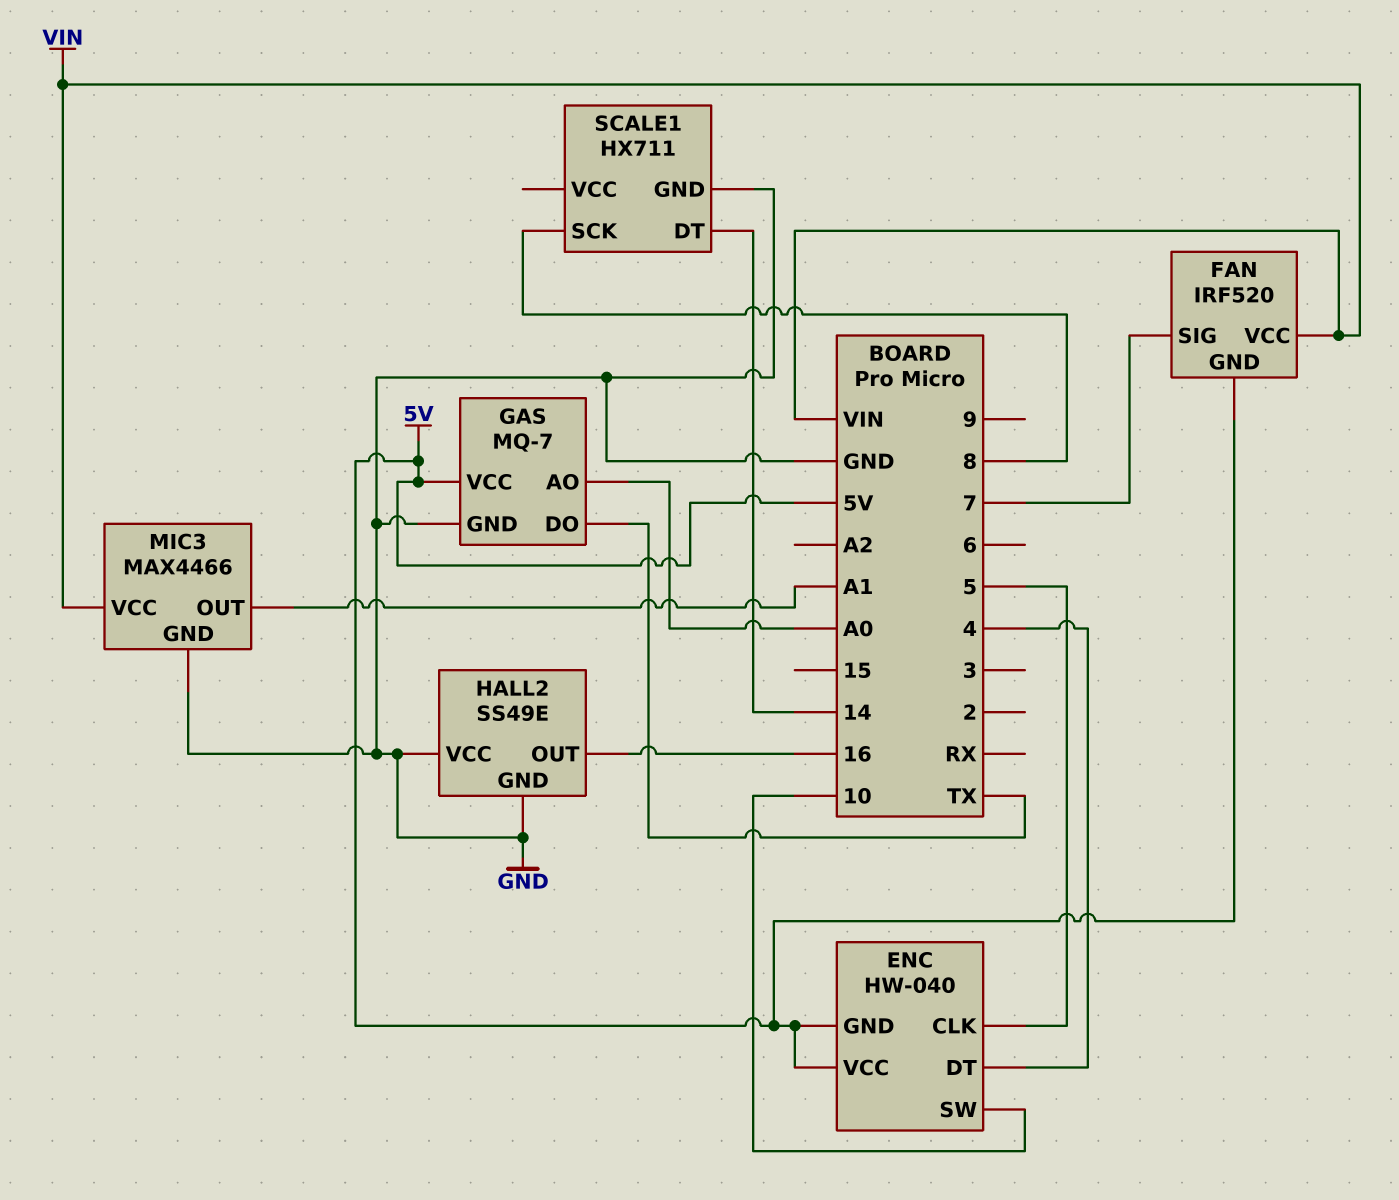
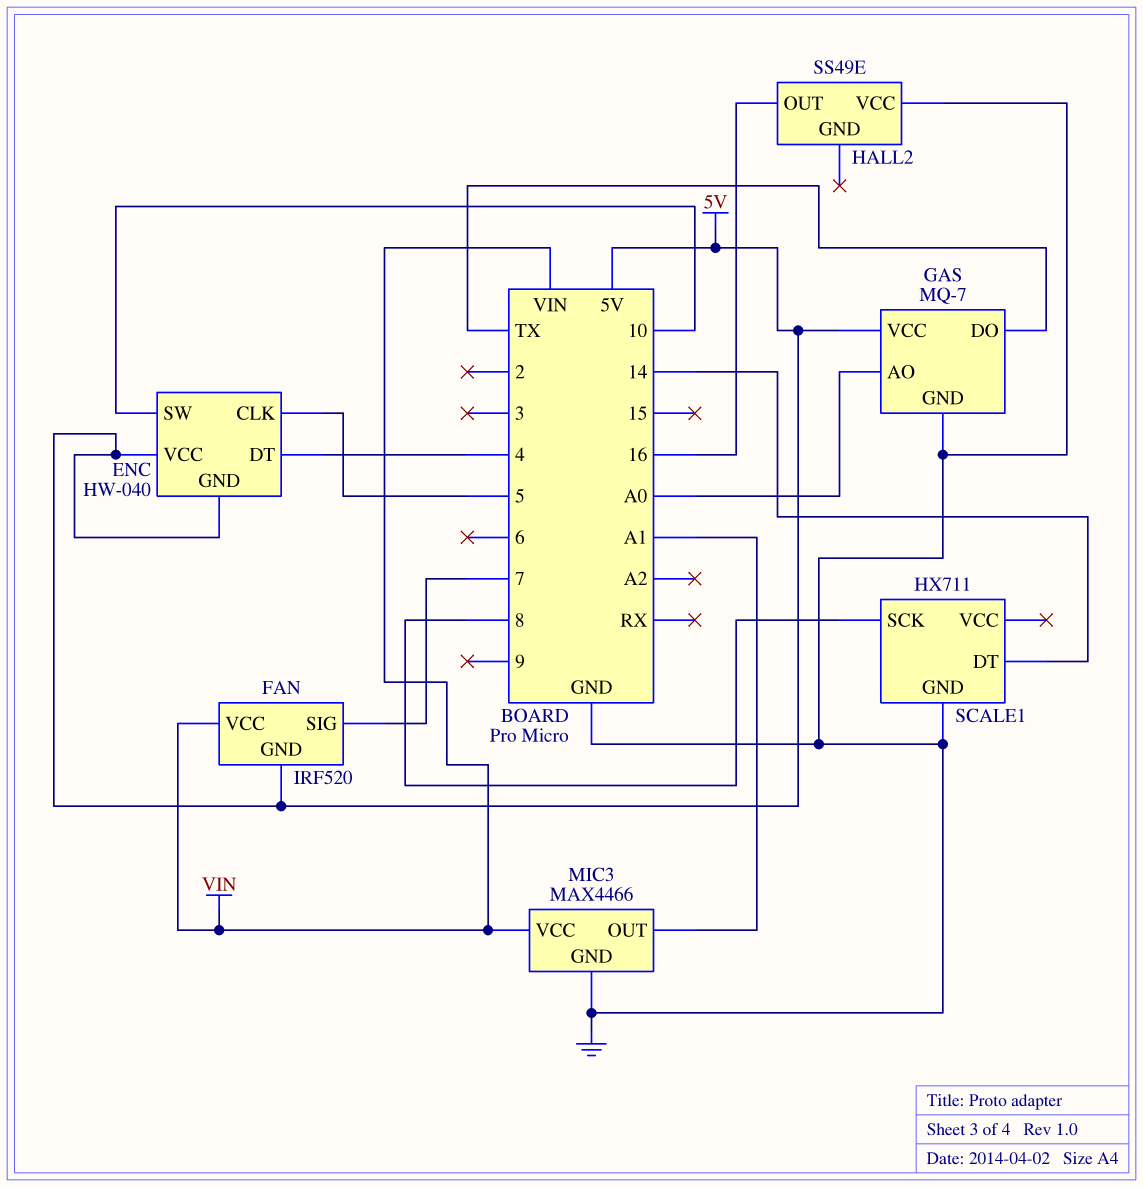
HALL2 pin GND: GND -> none

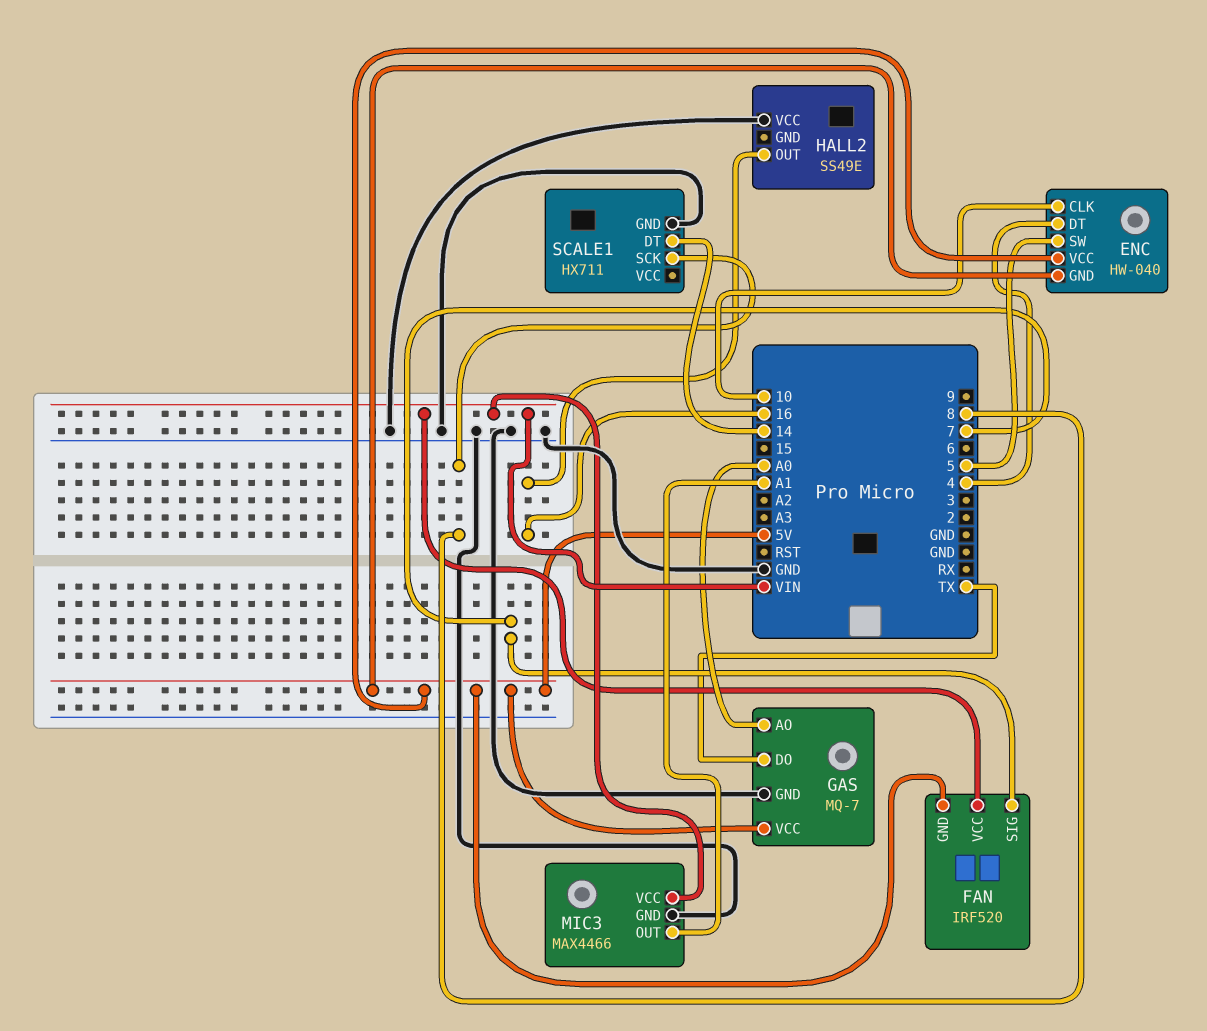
ENC pin CLK: 5 -> 10
ENC pin SW: 10 -> 5

